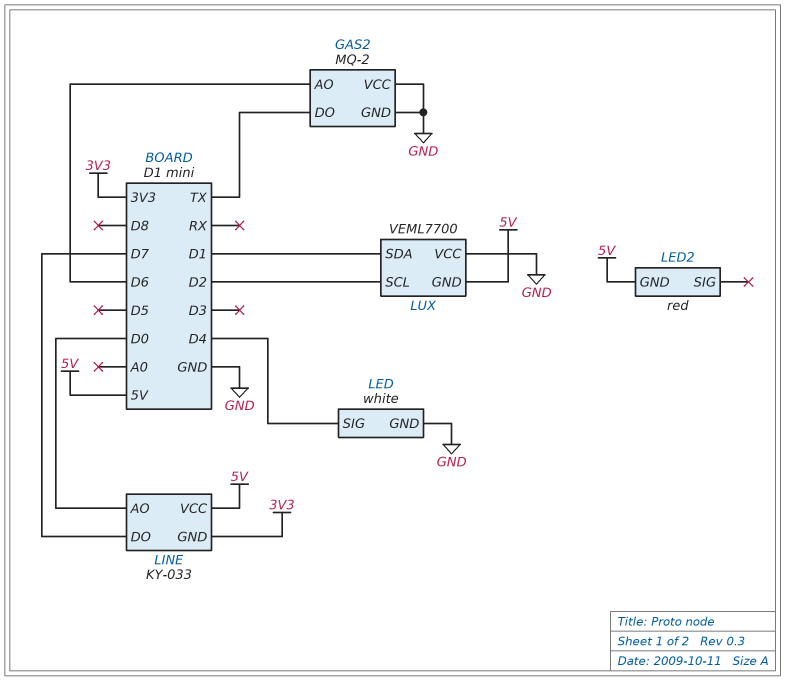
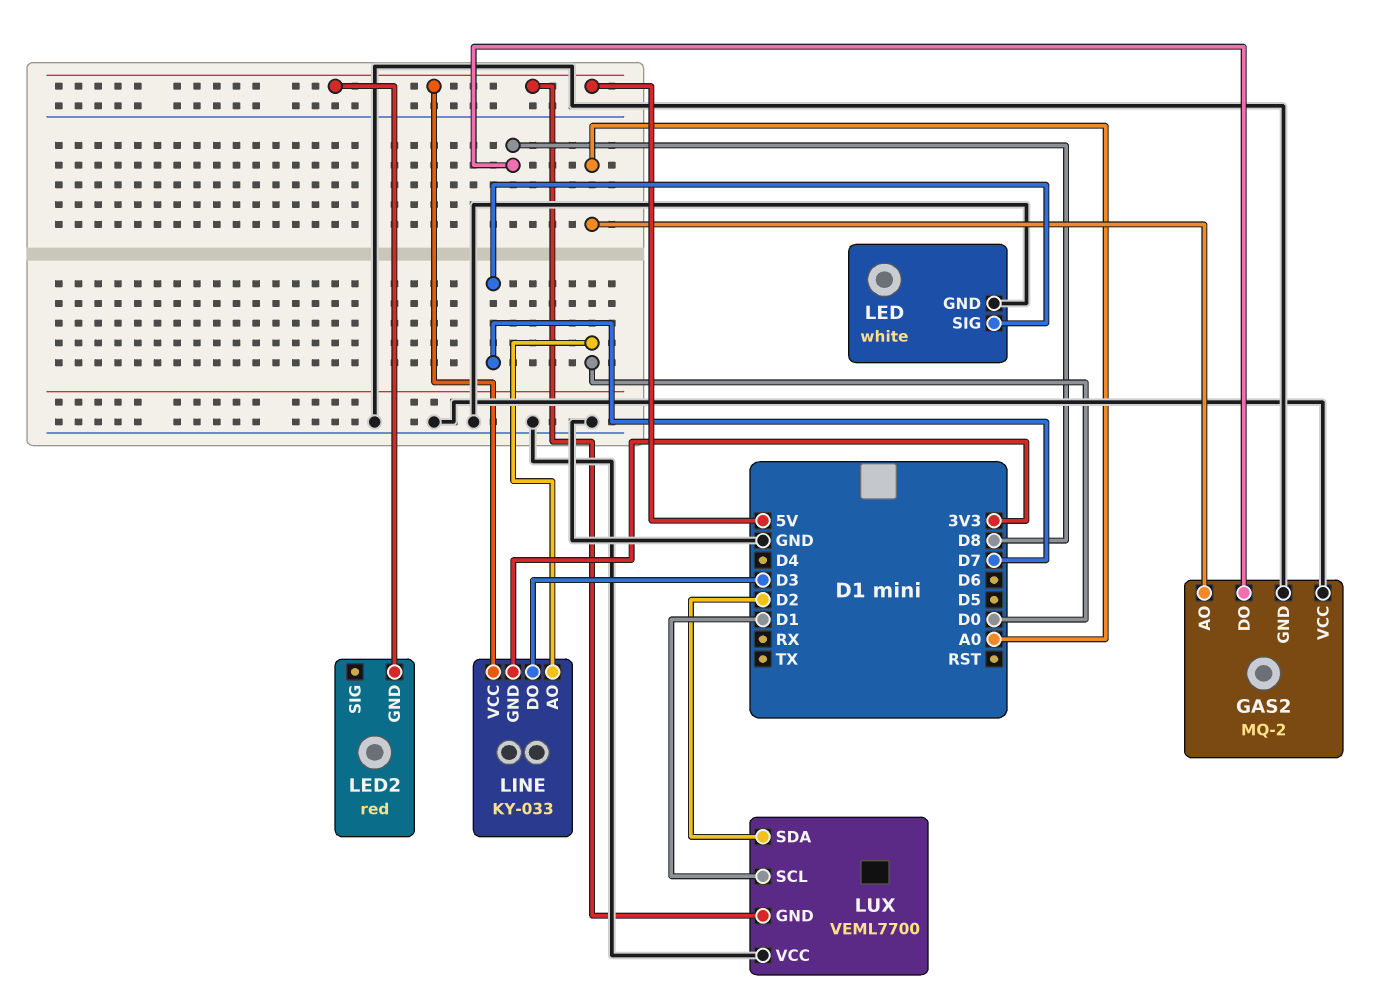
GAS2 pin AO: D6 -> A0
GAS2 pin DO: TX -> D8
LED pin SIG: D4 -> D7
LINE pin DO: D7 -> D3
LUX pin SCL: D2 -> D1
LUX pin SDA: D1 -> D2

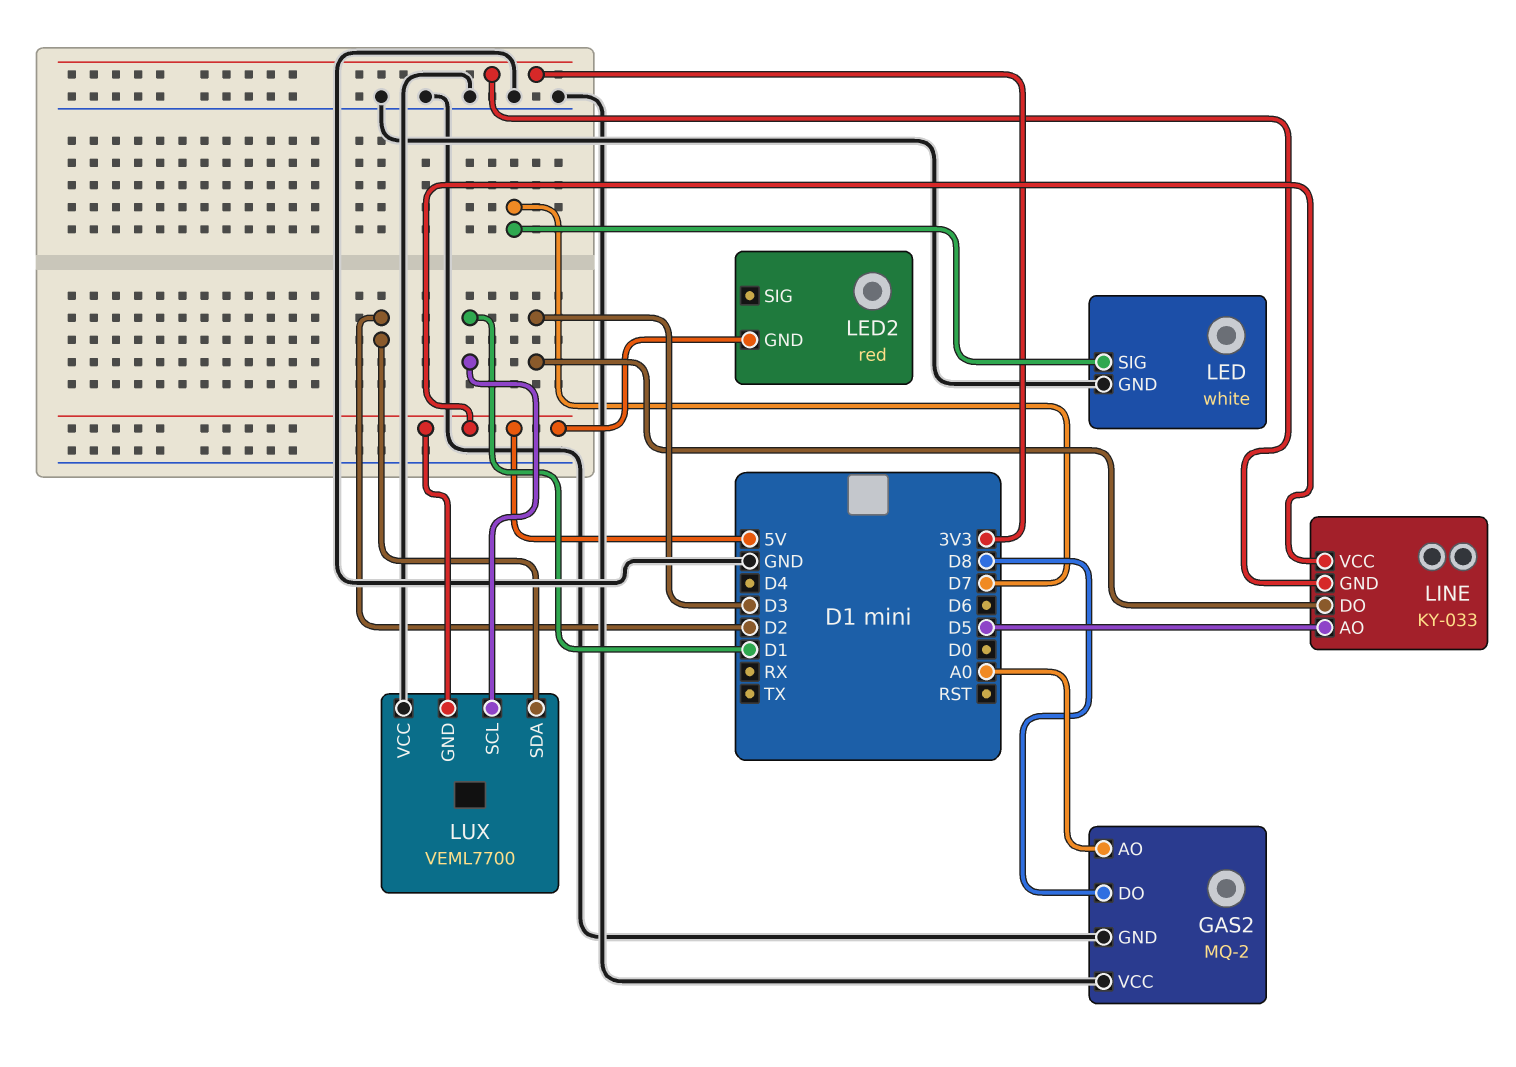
LINE pin AO: D0 -> D5

